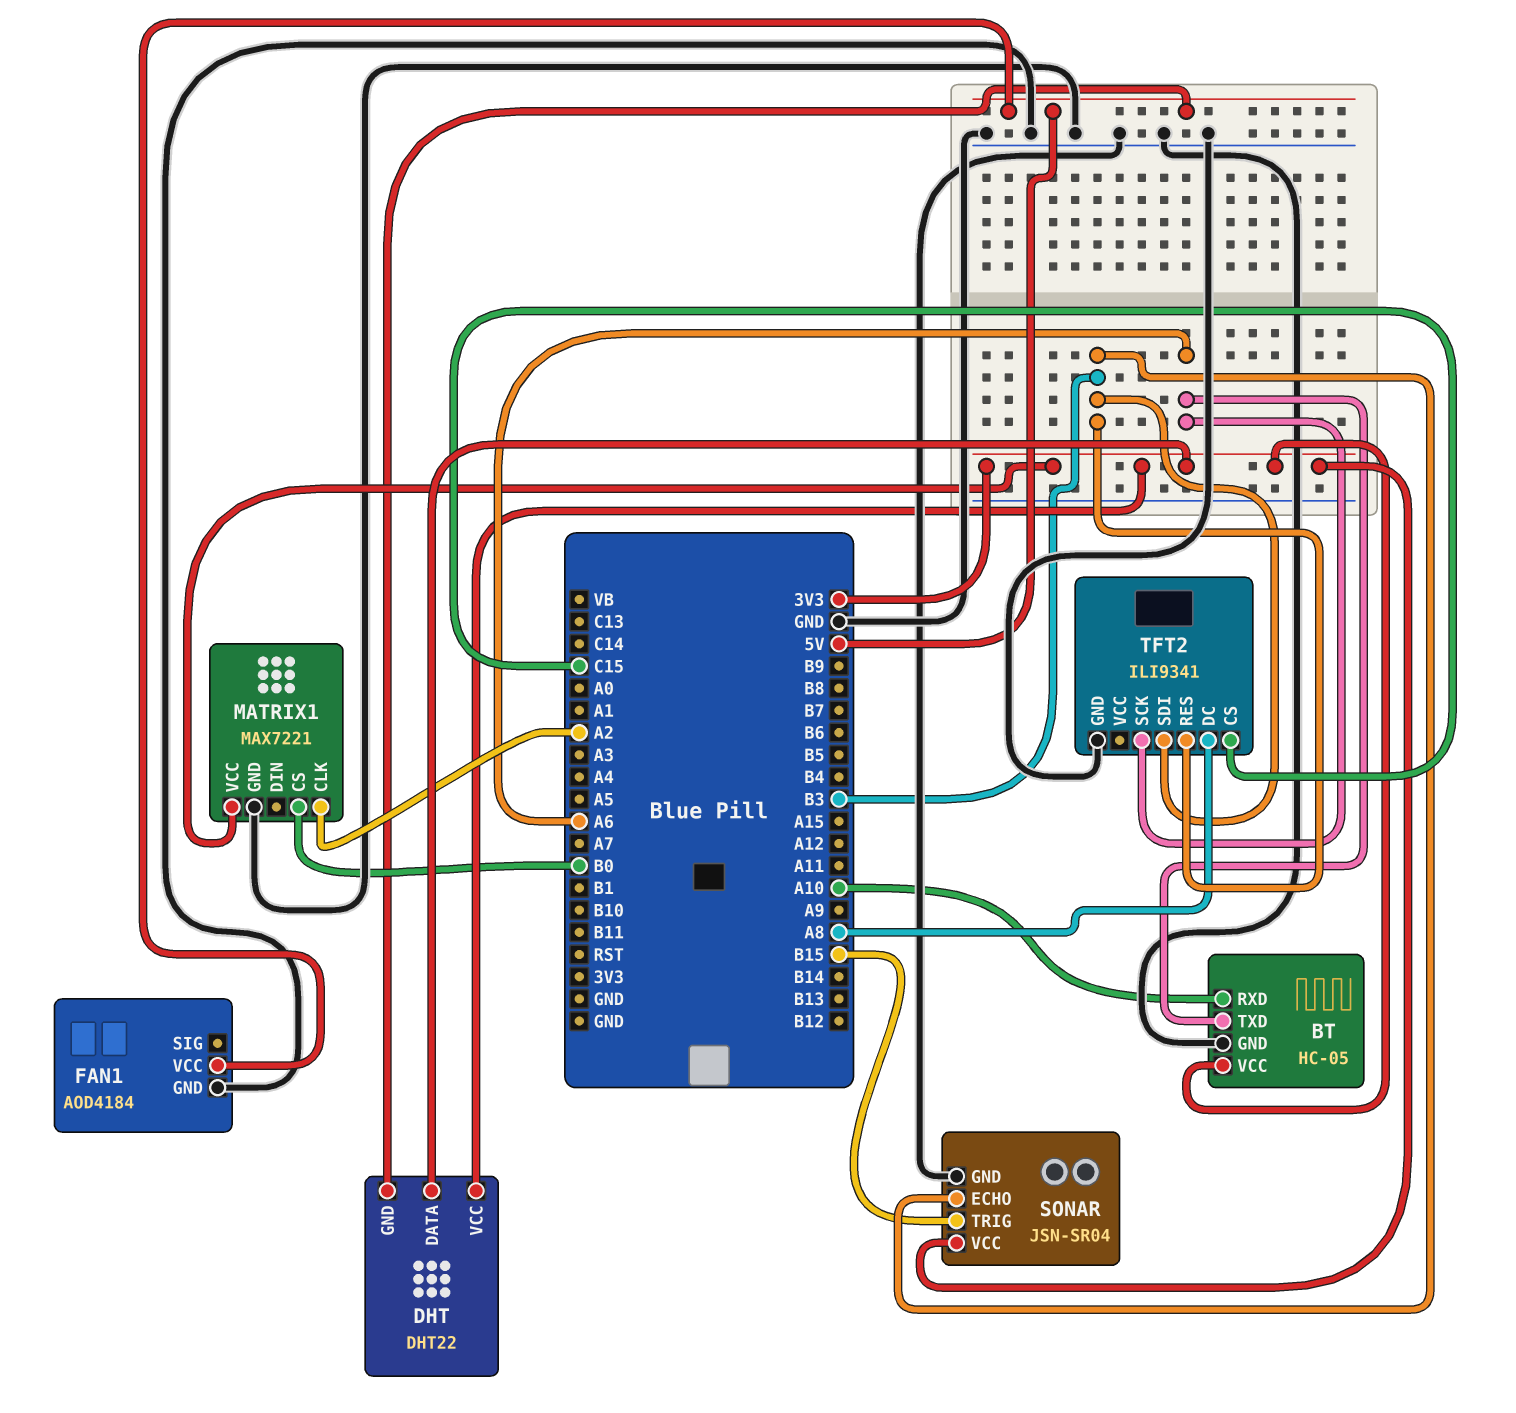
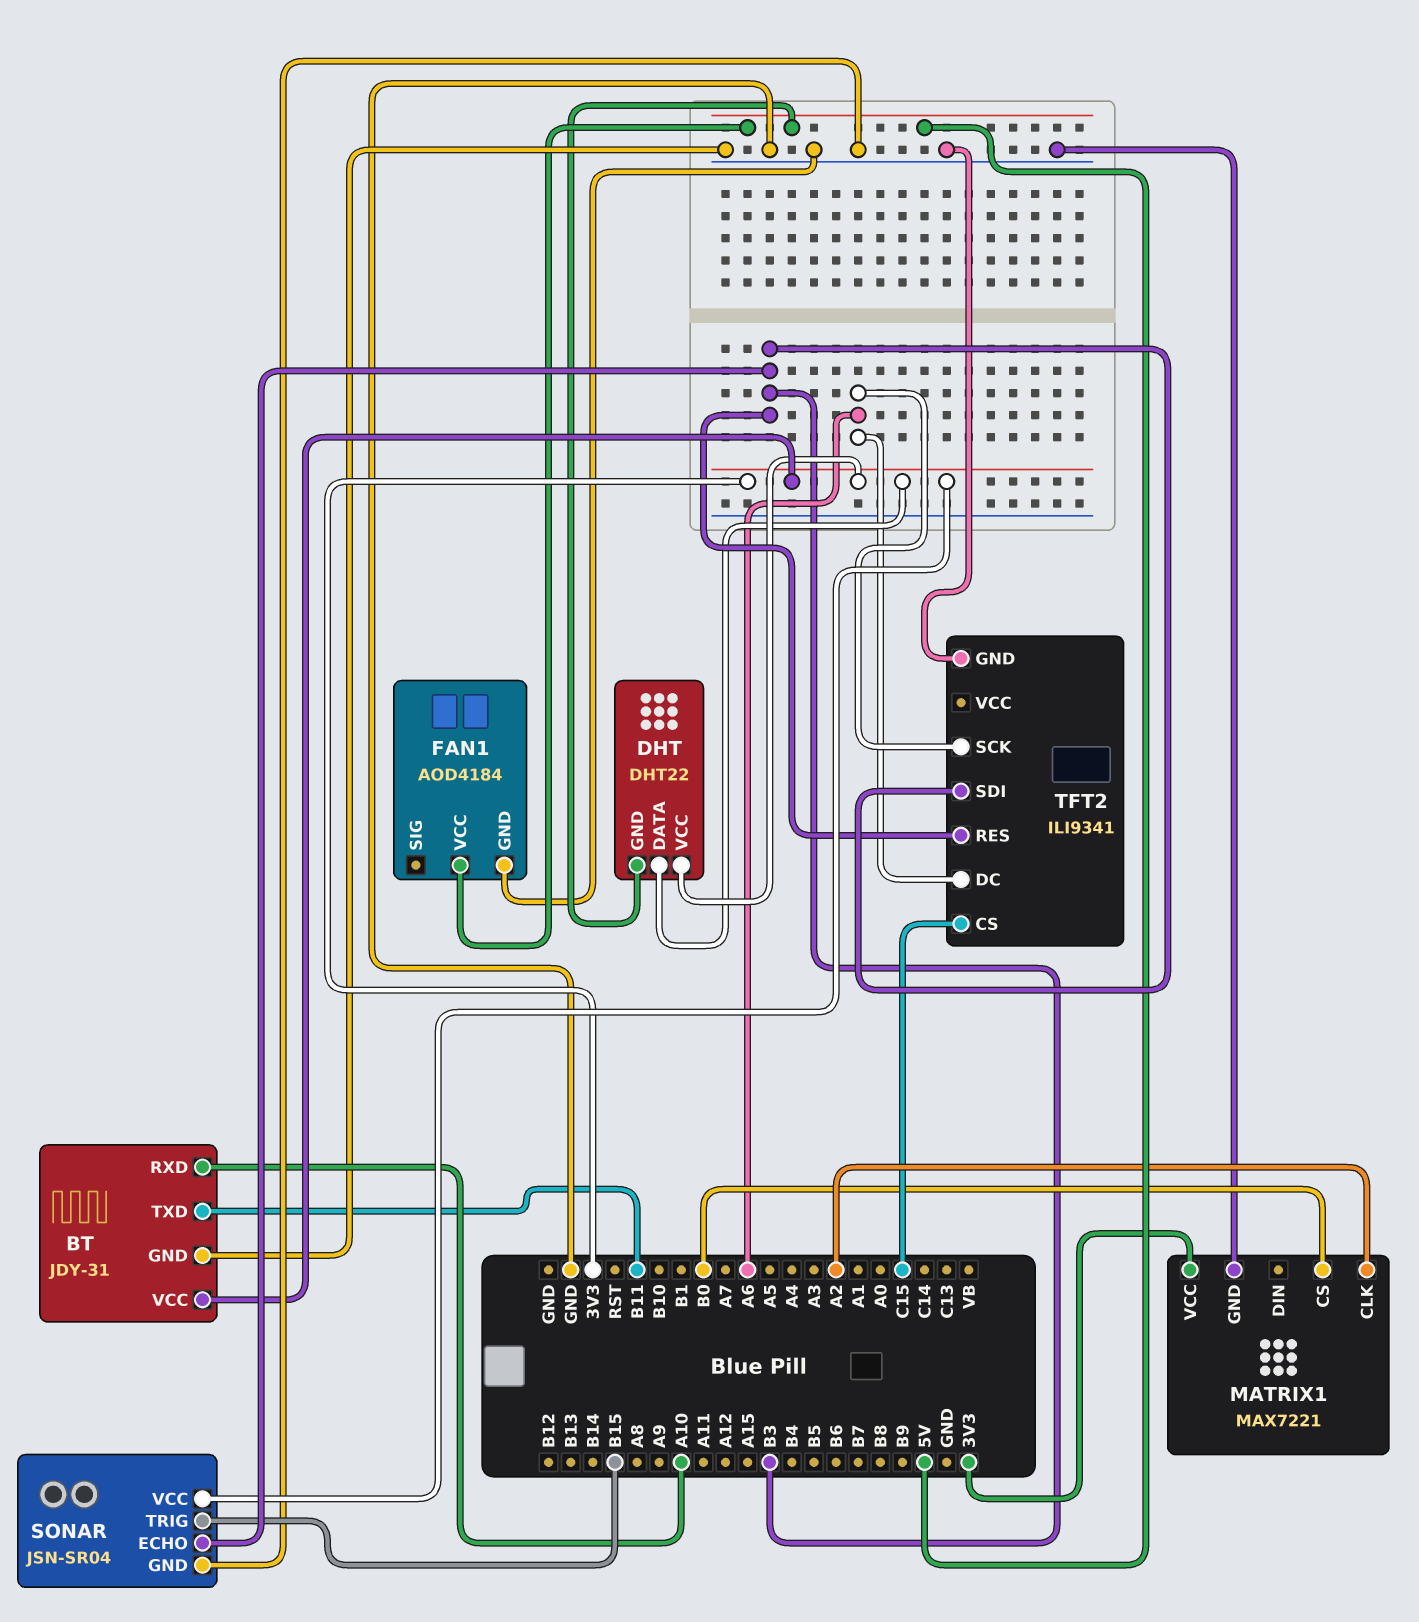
BT: HC-05 -> JDY-31
BT pin TXD: A6 -> B11
TFT2 pin DC: A8 -> A6

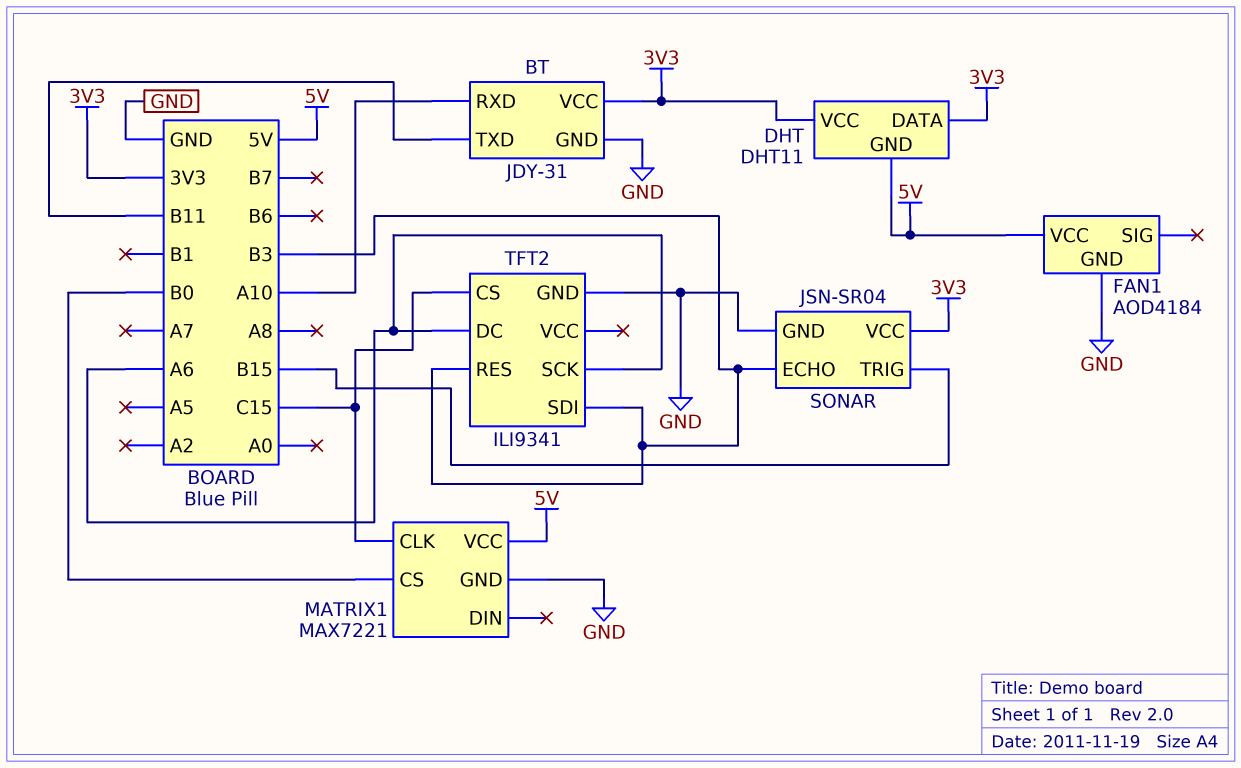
DHT: DHT22 -> DHT11
MATRIX1 pin CLK: A2 -> C15
MATRIX1 pin VCC: 3V3 -> 5V

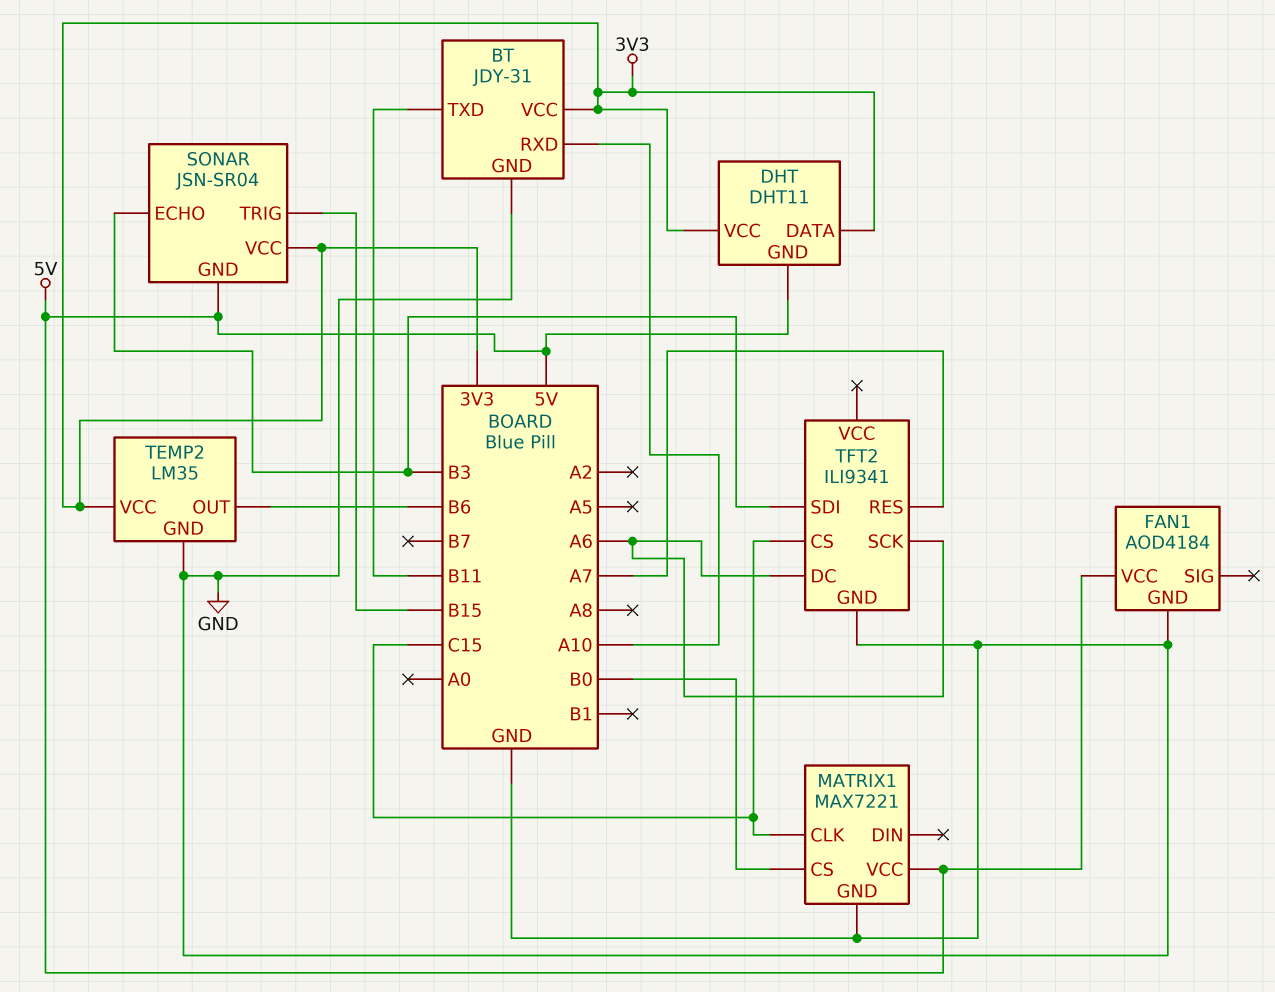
SONAR pin GND: GND -> 5V
TEMP2: none -> LM35
TEMP2 pin GND: none -> GND
TEMP2 pin OUT: none -> B6
TEMP2 pin VCC: none -> 3V3
TFT2 pin RES: B3 -> A7

